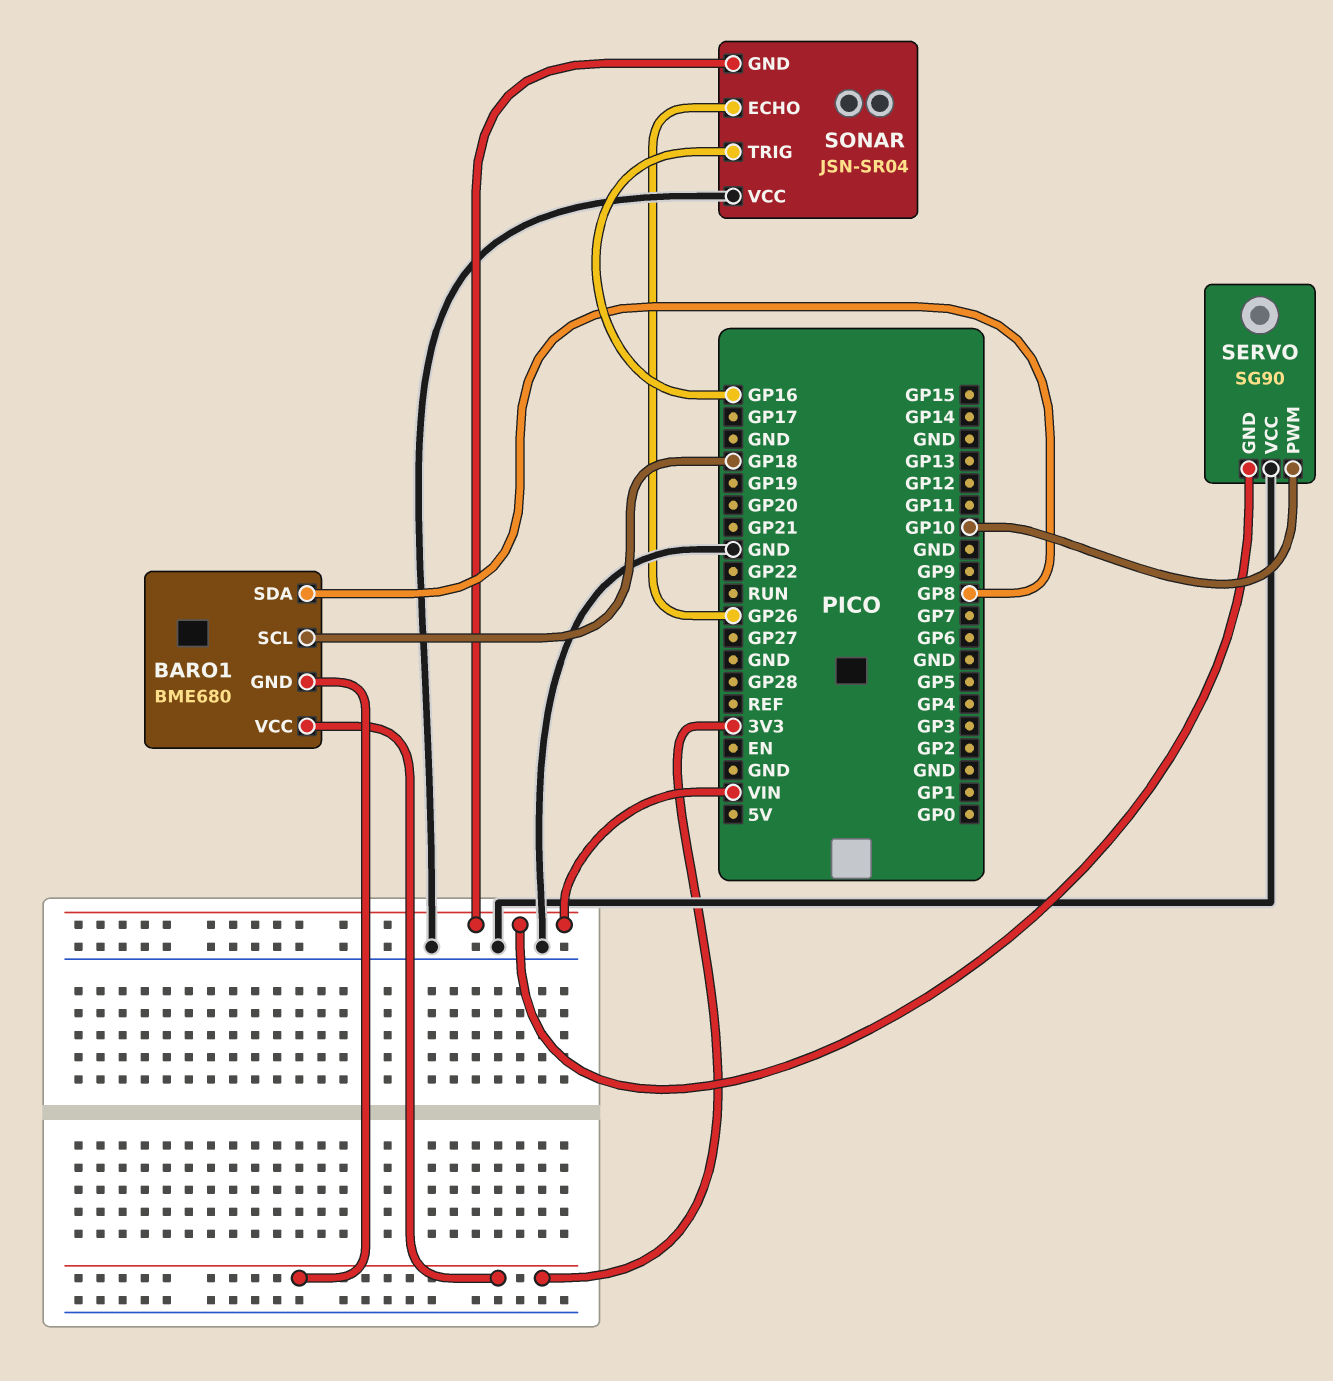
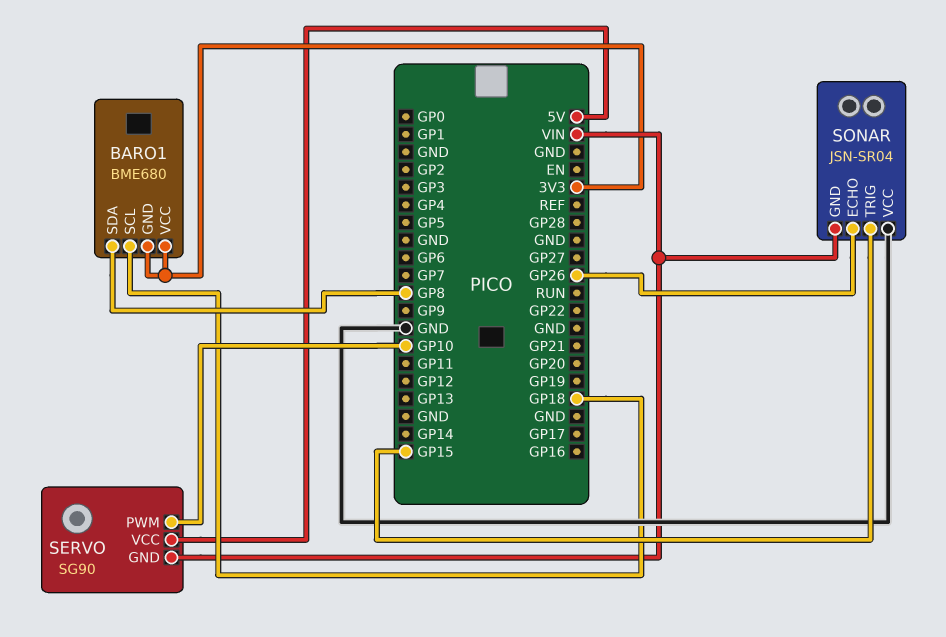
SERVO pin VCC: GND -> 5V
SONAR pin TRIG: GP16 -> GP15

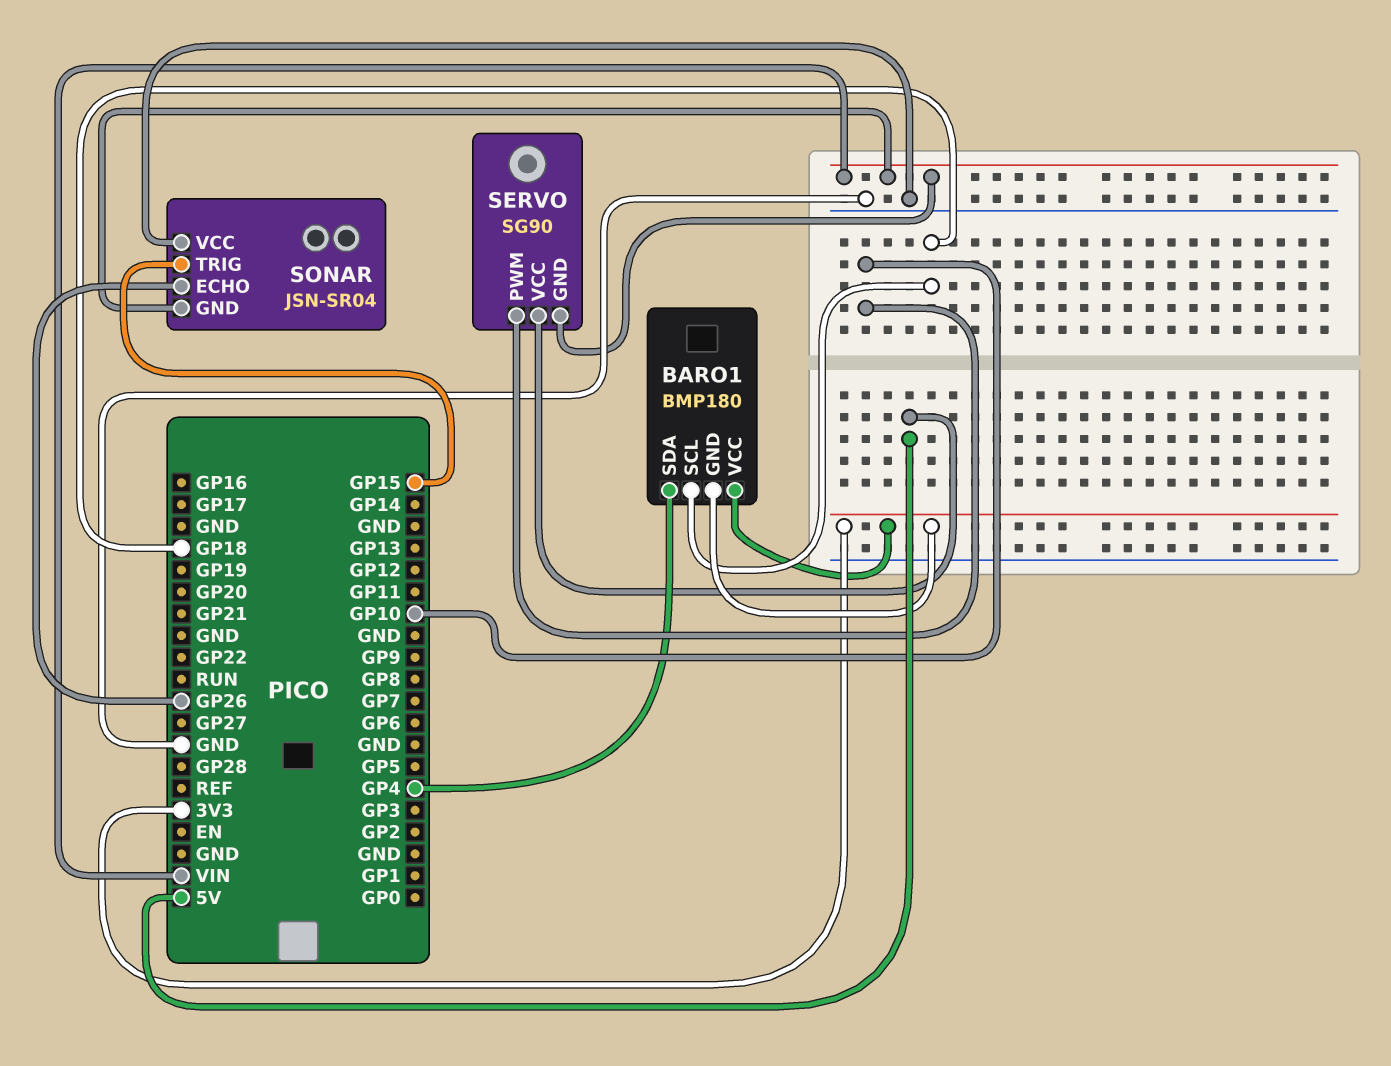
BARO1: BME680 -> BMP180
BARO1 pin SDA: GP8 -> GP4

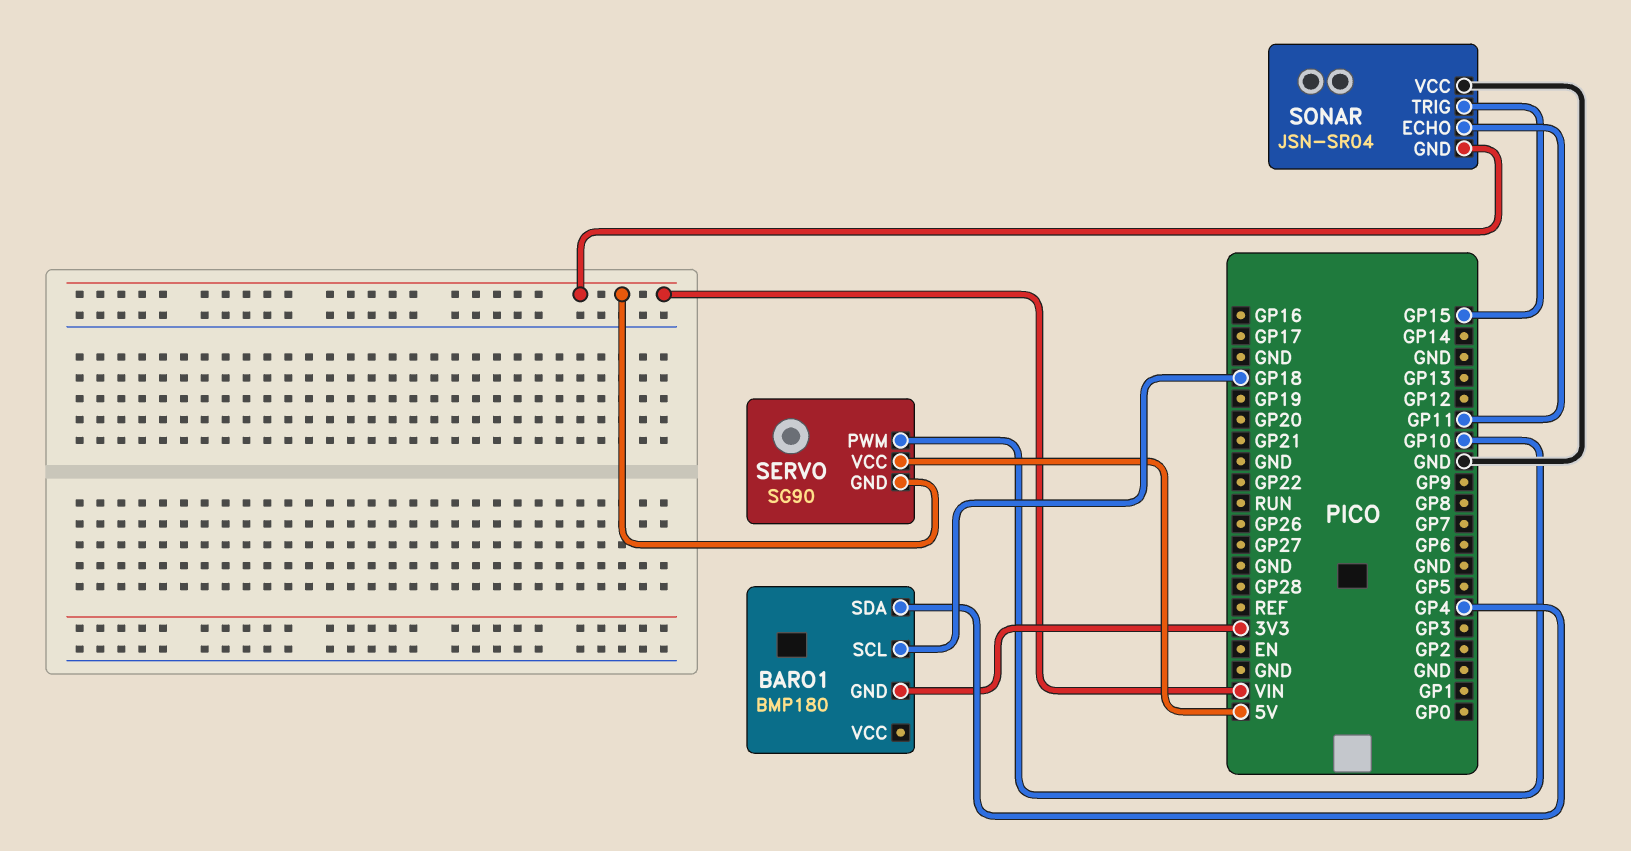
BARO1 pin VCC: 3V3 -> none
SONAR pin ECHO: GP26 -> GP11

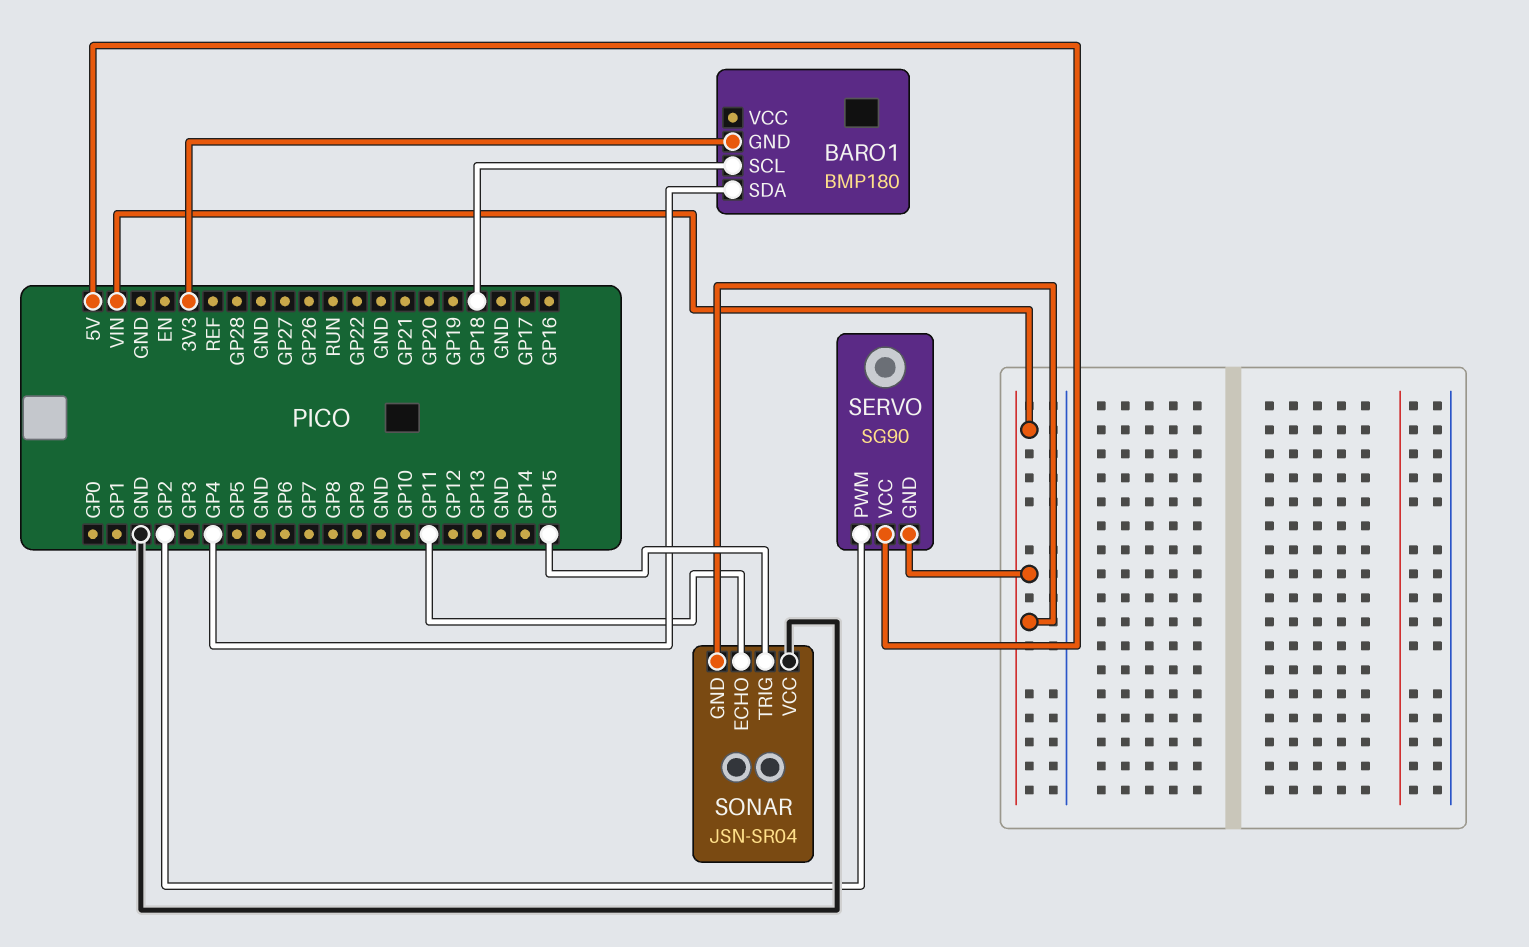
SERVO pin PWM: GP10 -> GP2

